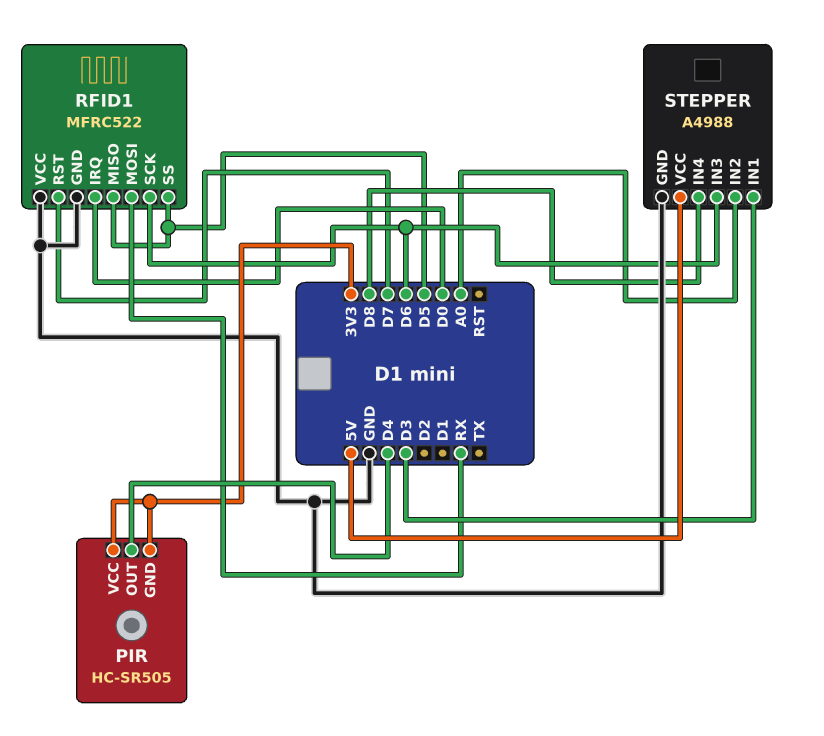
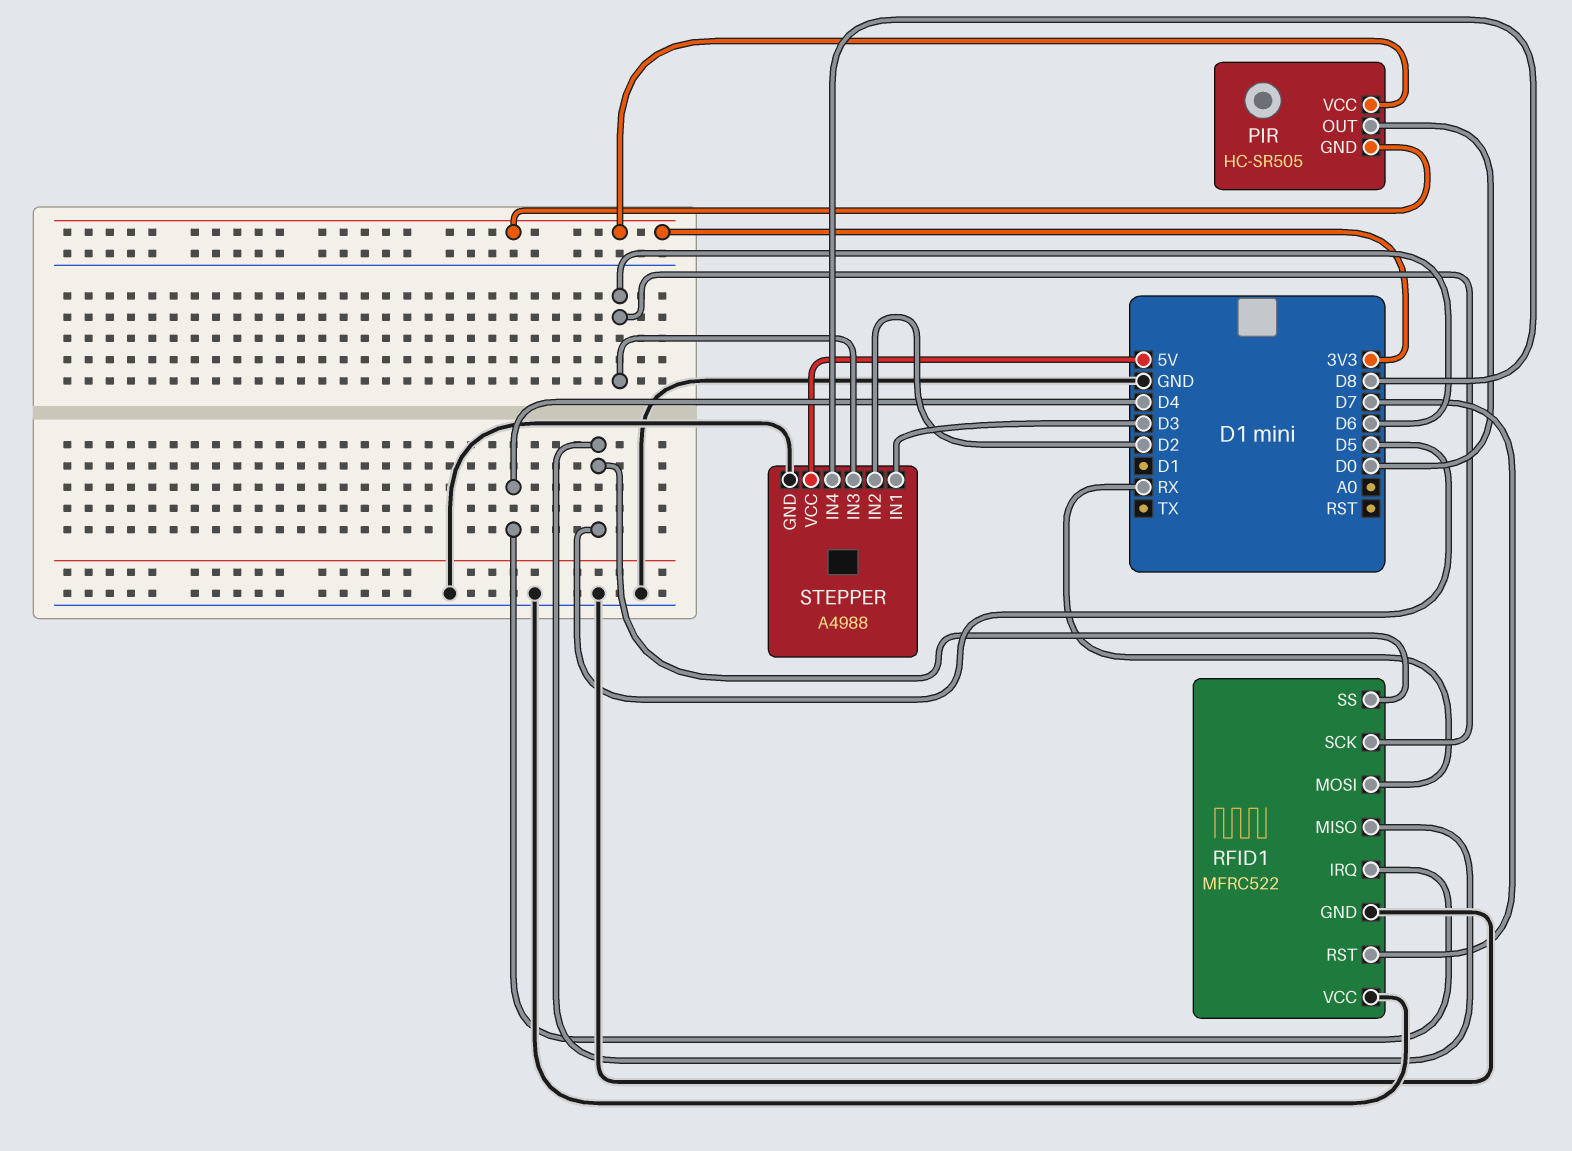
PIR pin OUT: D4 -> D0
RFID1 pin IRQ: D0 -> D4
STEPPER pin IN2: A0 -> D2

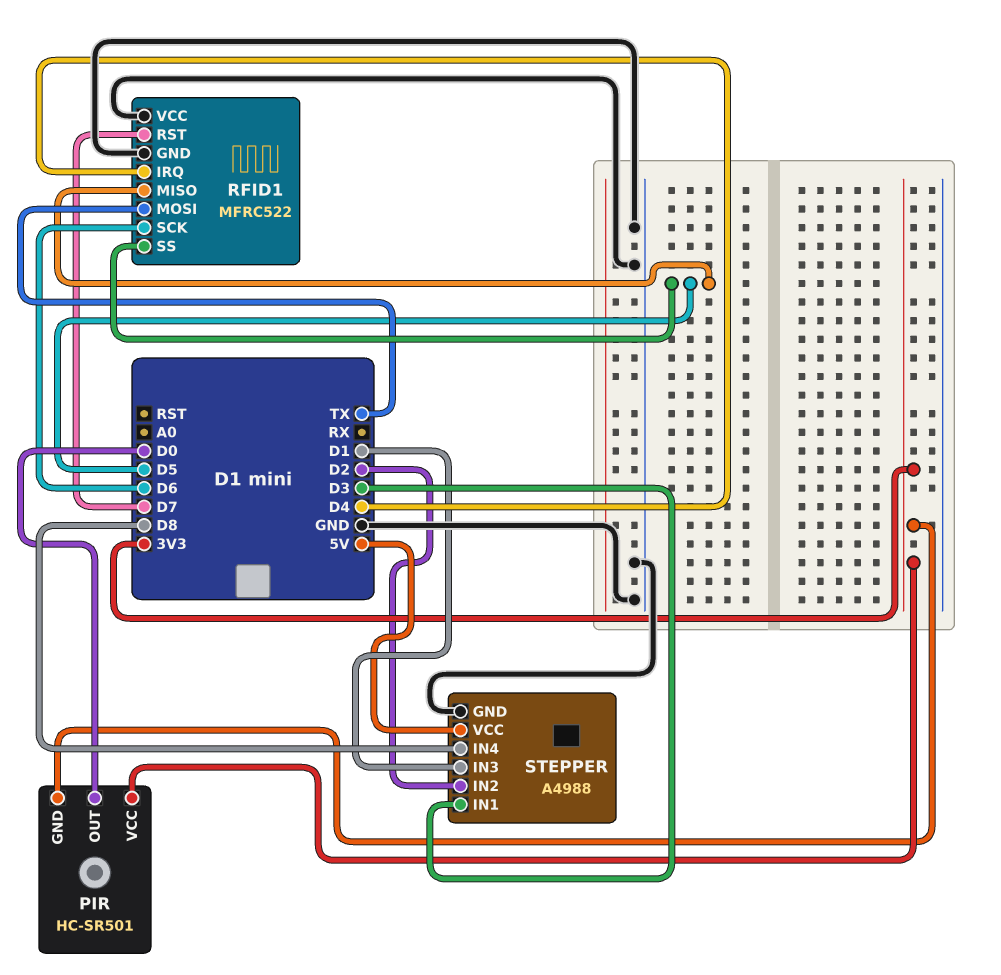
PIR: HC-SR505 -> HC-SR501
RFID1 pin MOSI: RX -> TX
STEPPER pin IN3: D6 -> D1

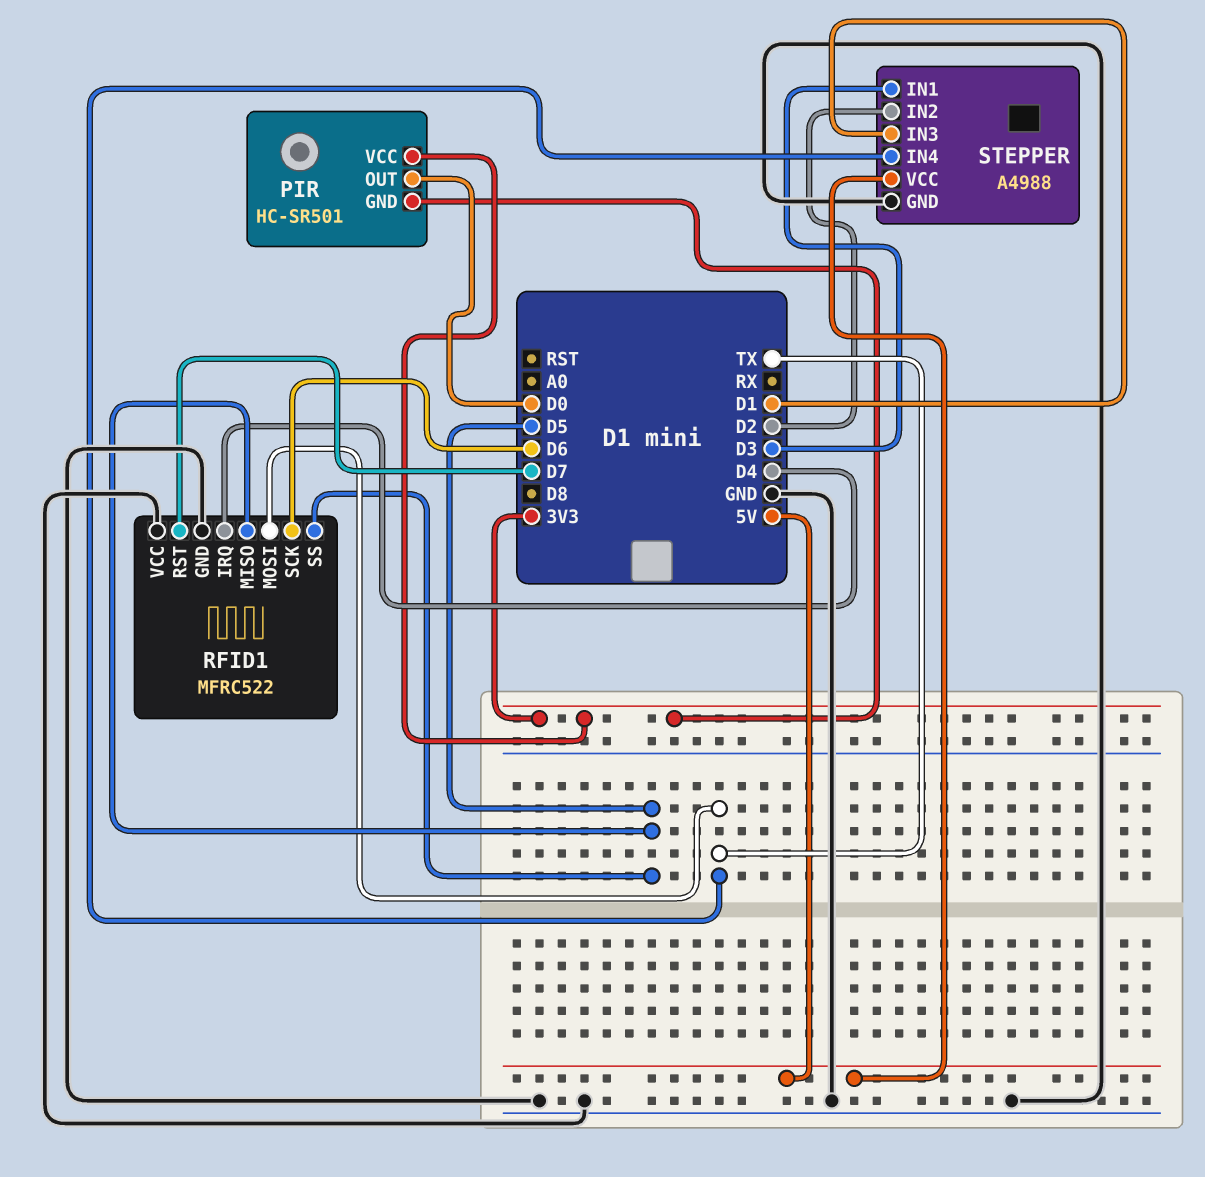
STEPPER pin IN4: D8 -> TX

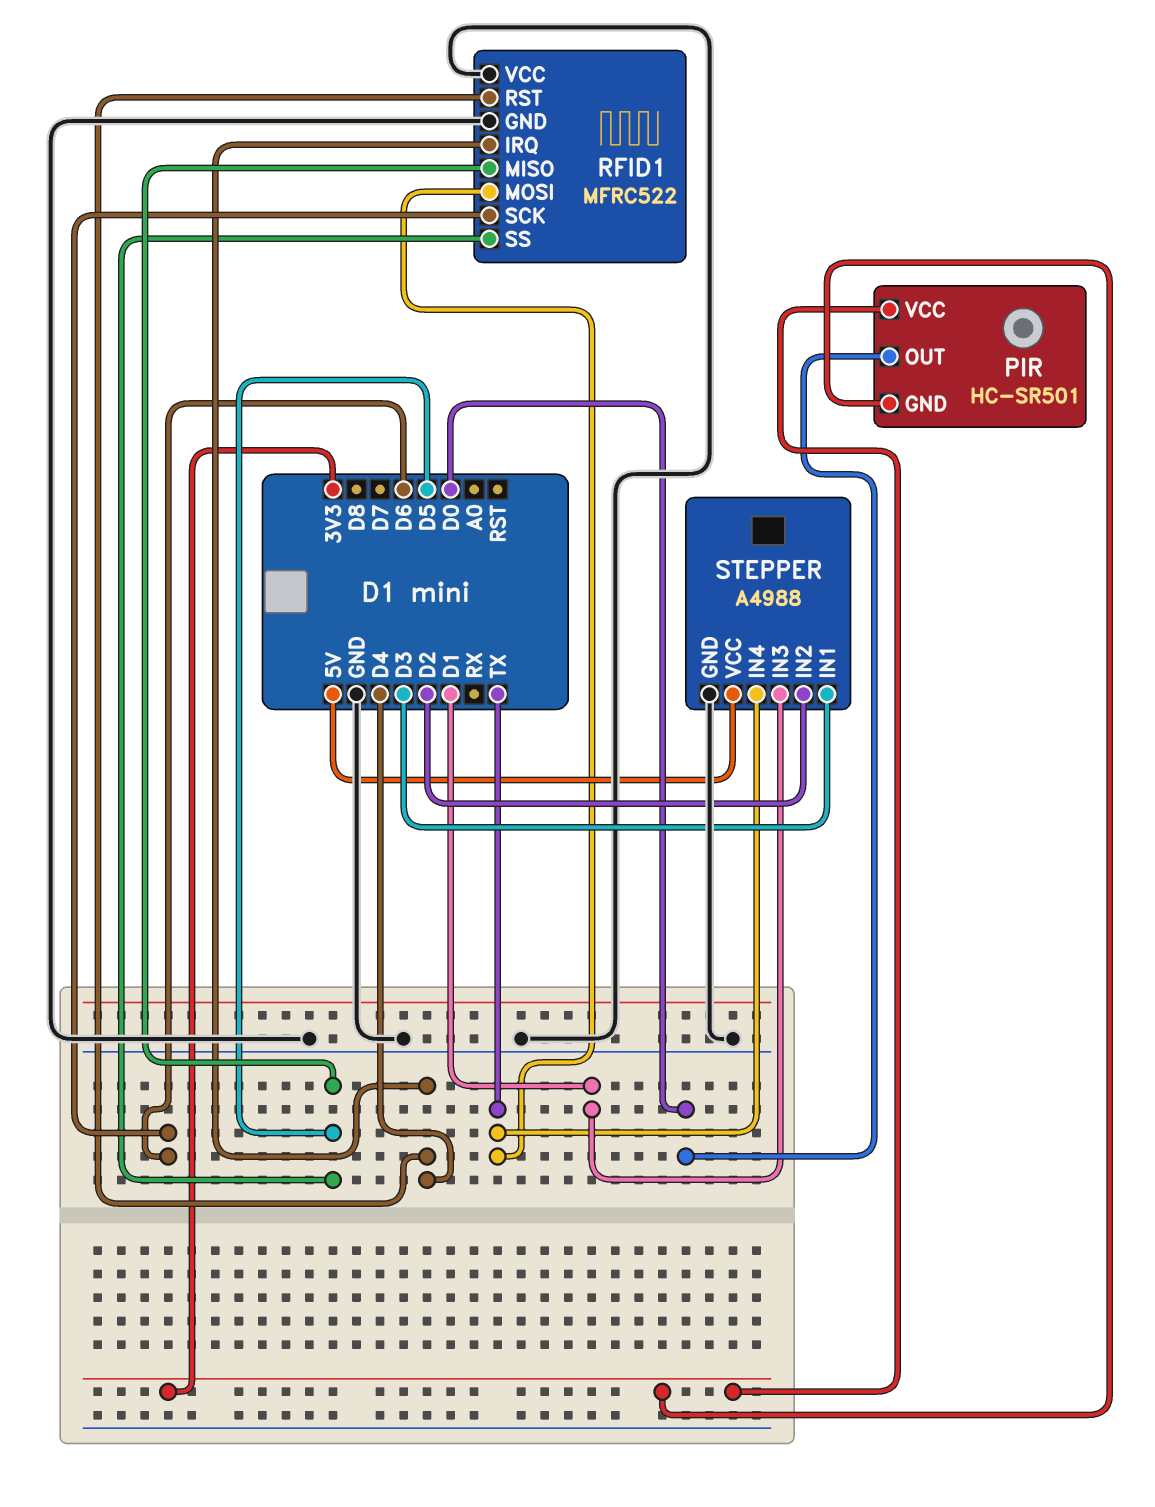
RFID1 pin RST: D7 -> D4

